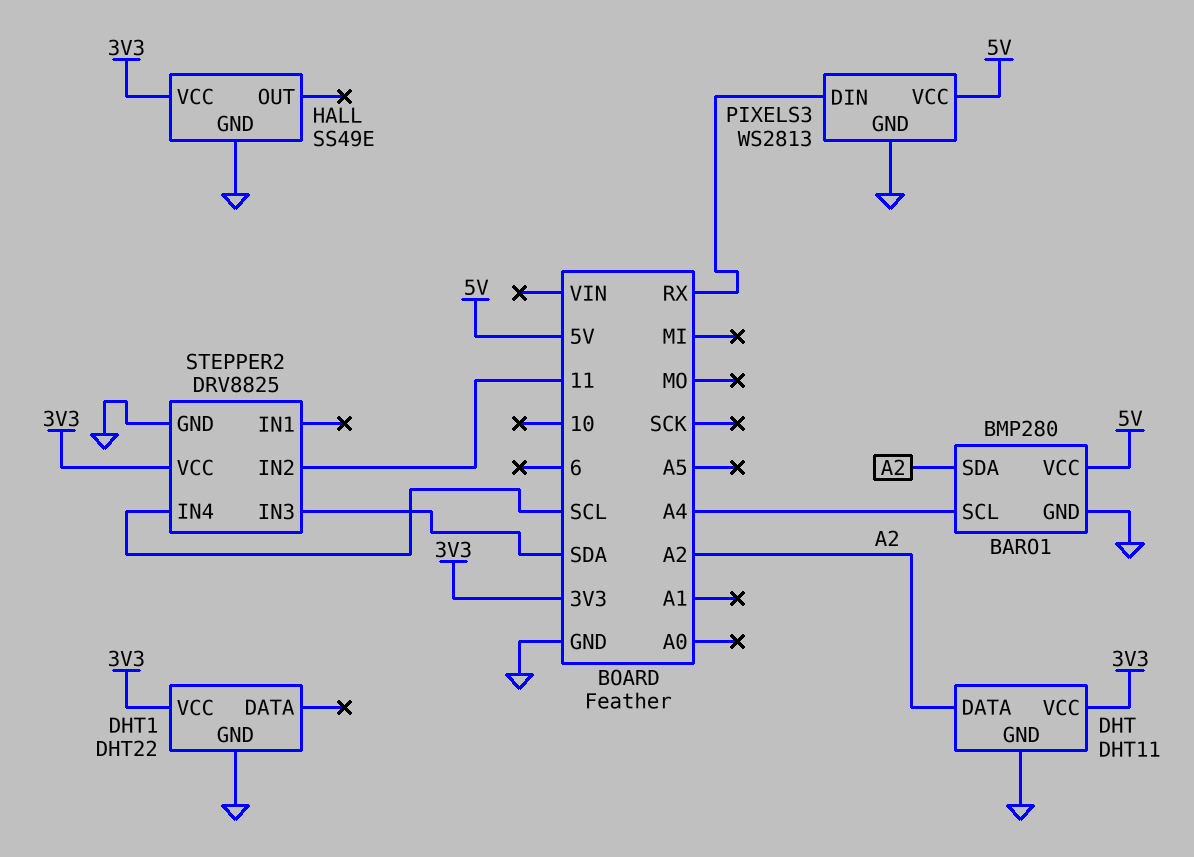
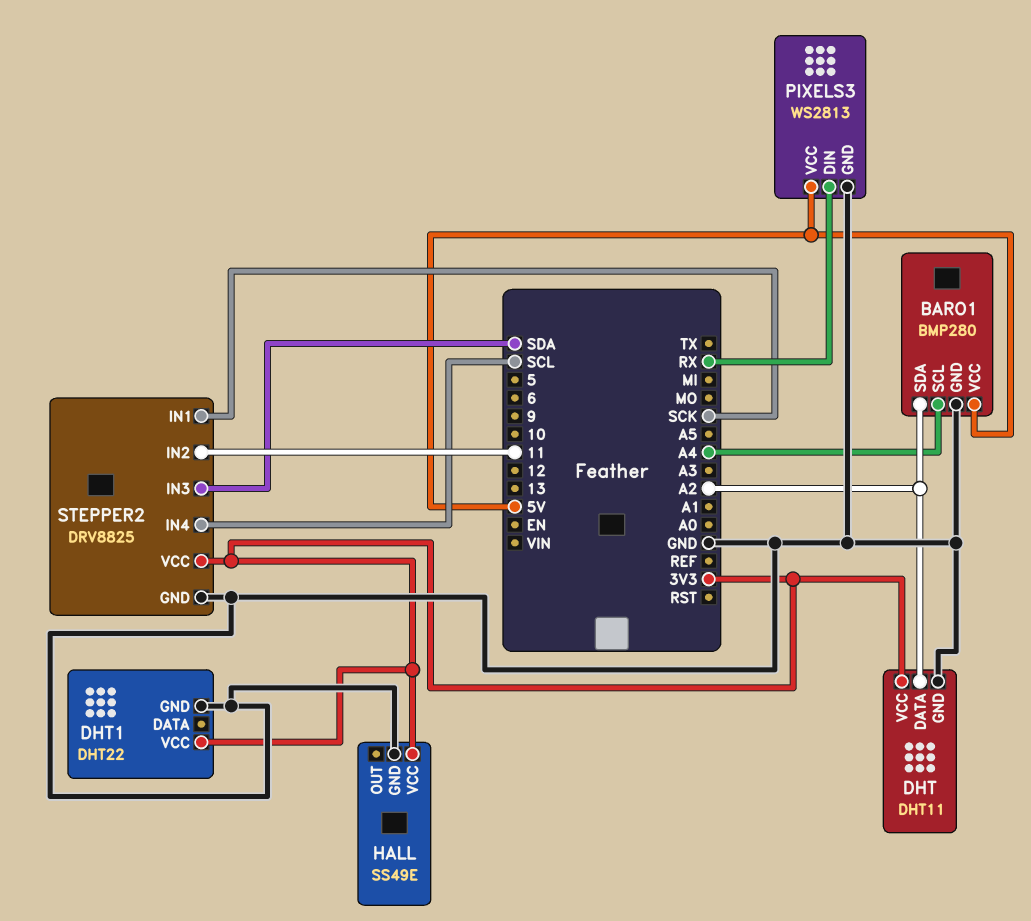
STEPPER2 pin IN1: none -> SCK

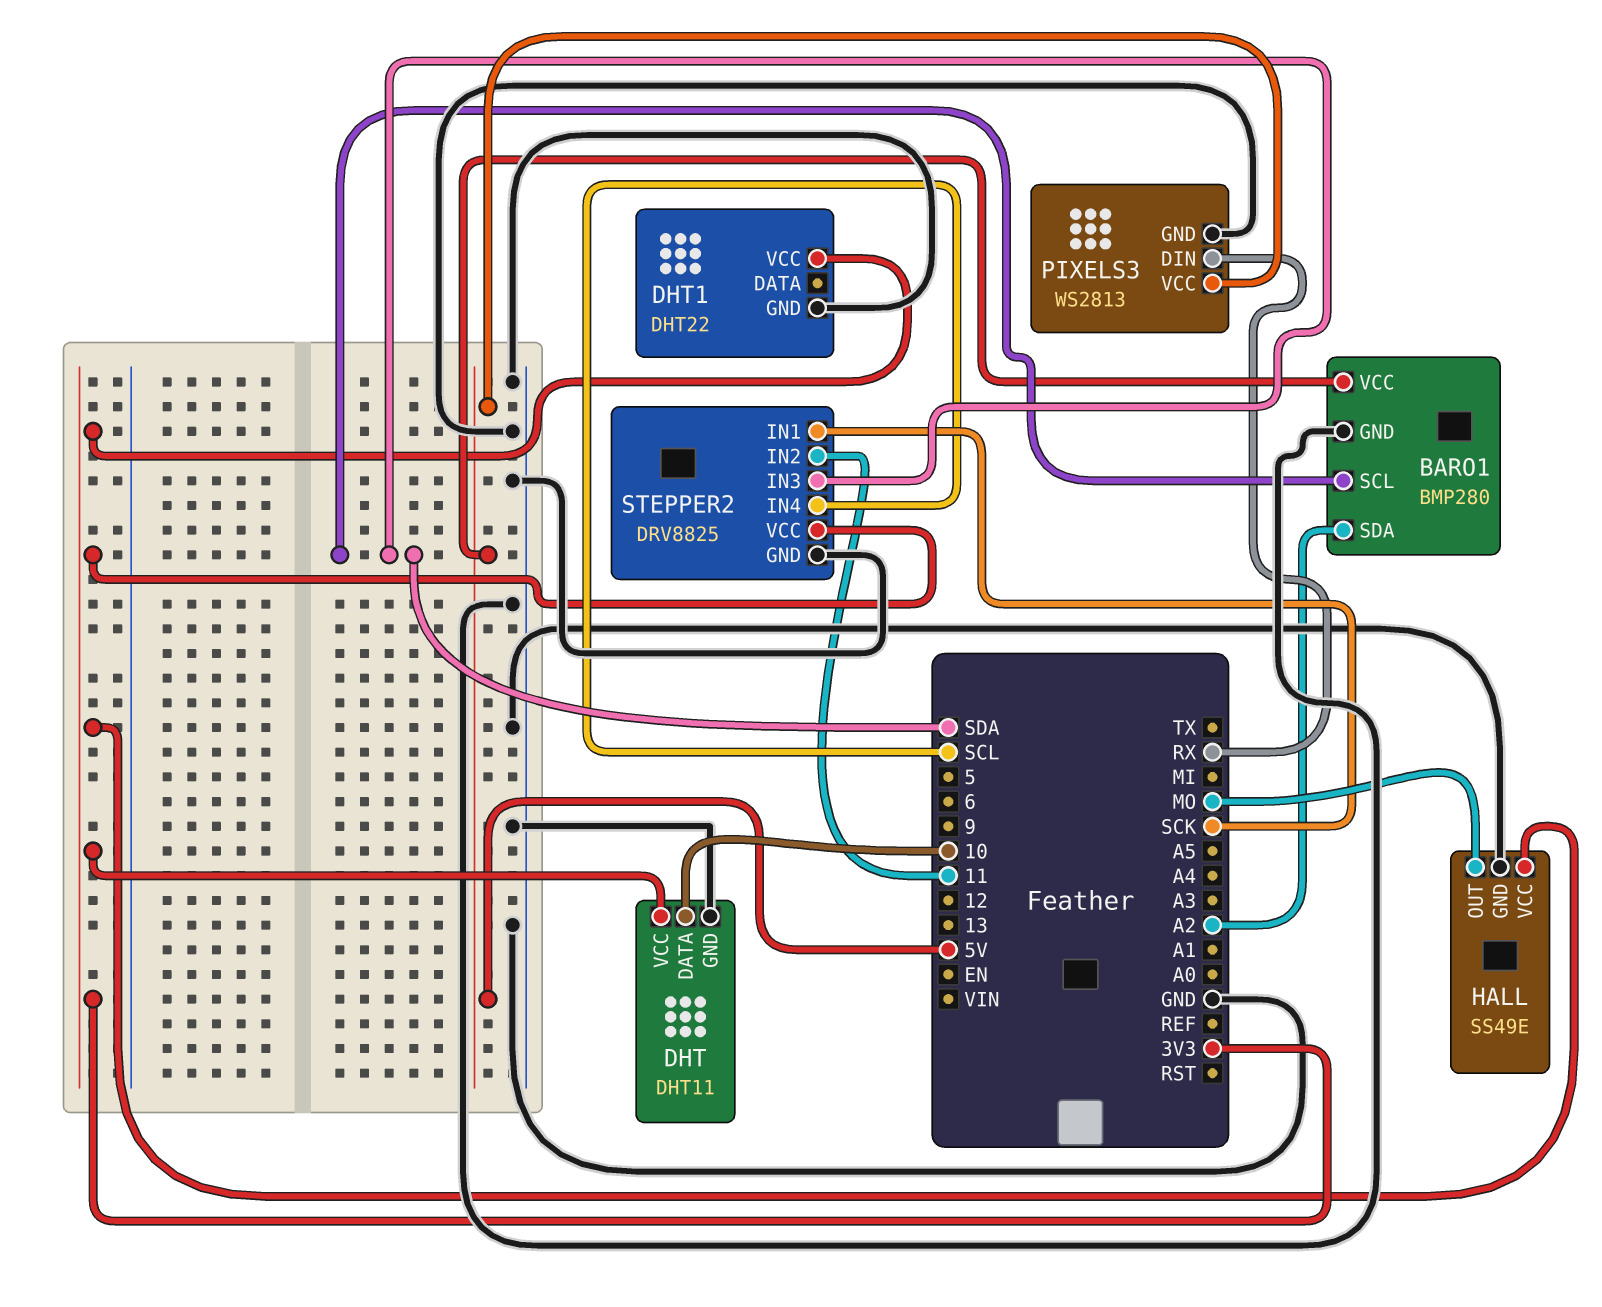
BARO1 pin SCL: A4 -> SDA
DHT pin DATA: A2 -> 10
HALL pin OUT: none -> MO

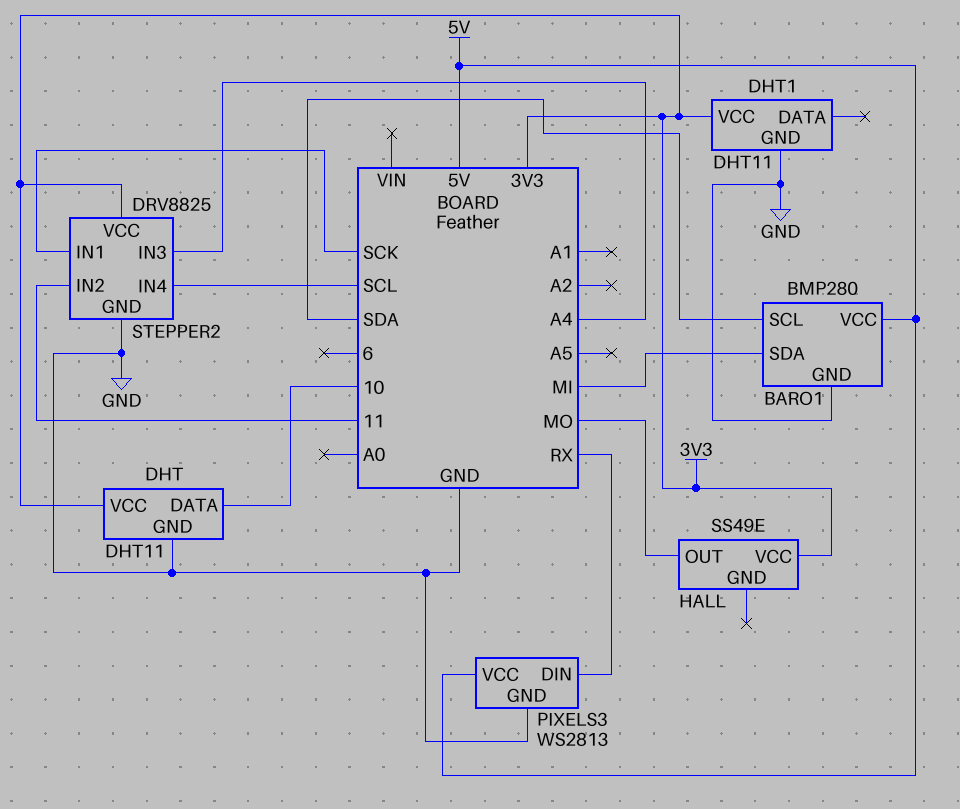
BARO1 pin SDA: A2 -> MI
DHT1: DHT22 -> DHT11
HALL pin GND: GND -> none
STEPPER2 pin IN3: SDA -> A4

